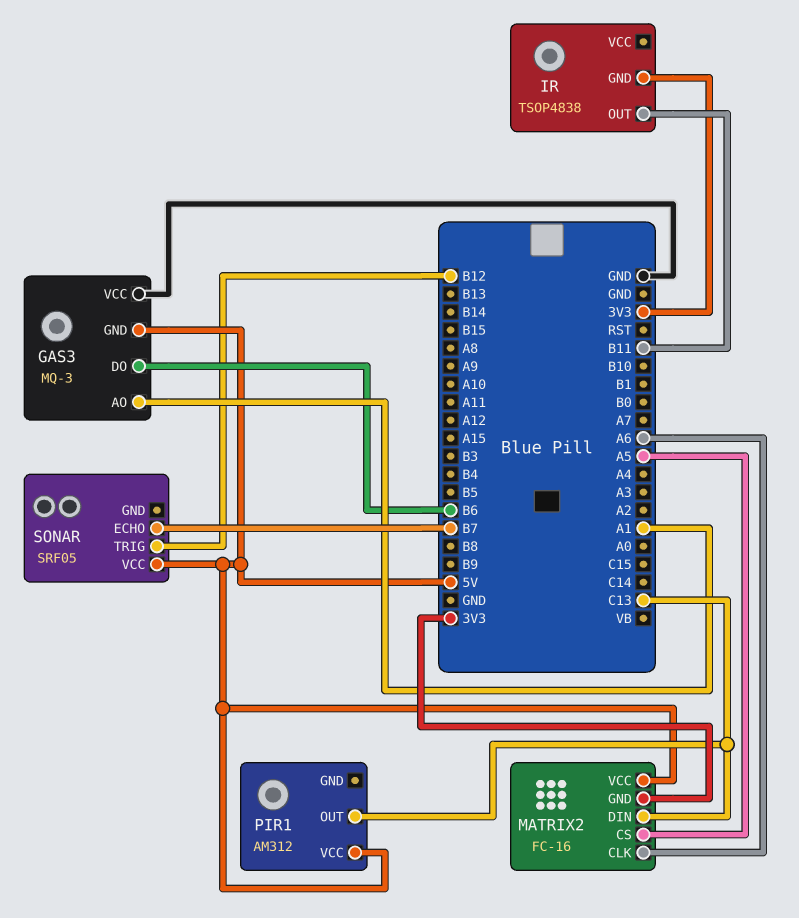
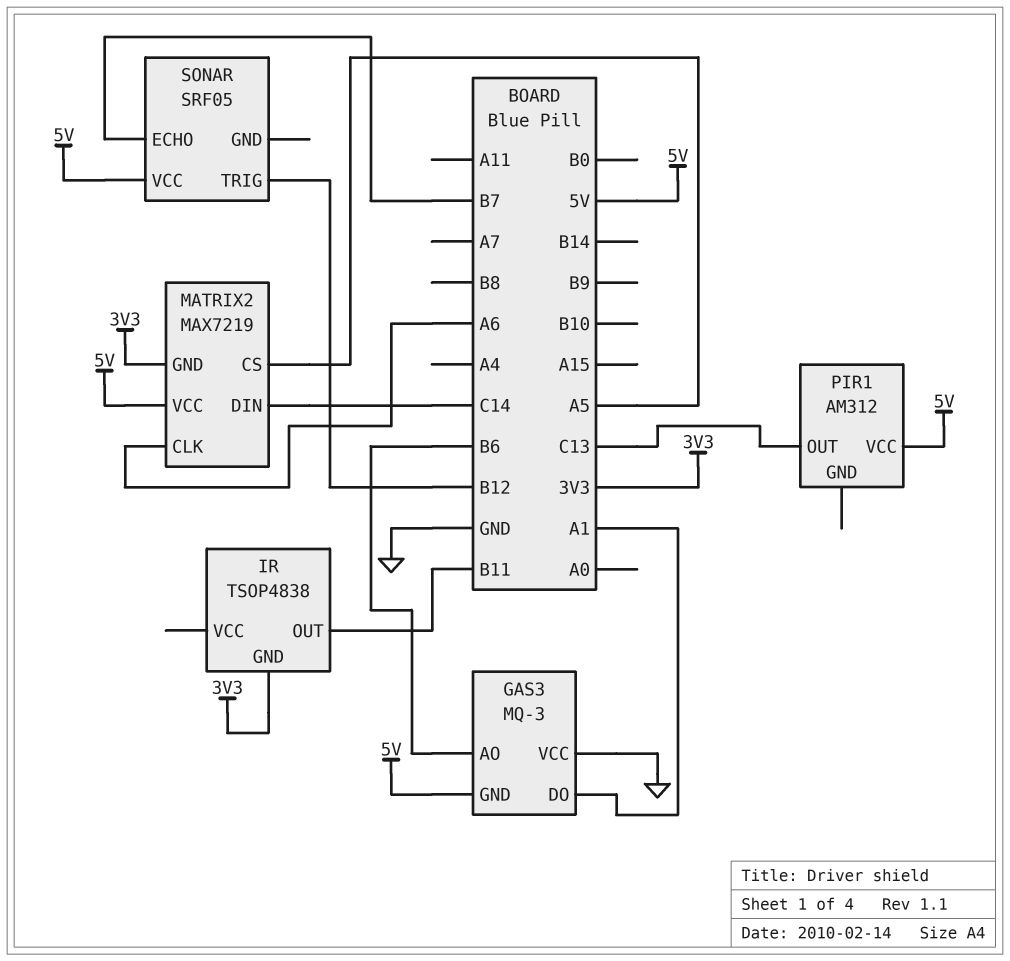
GAS3 pin AO: A1 -> B6
GAS3 pin DO: B6 -> A1
MATRIX2: FC-16 -> MAX7219
MATRIX2 pin DIN: C13 -> C14

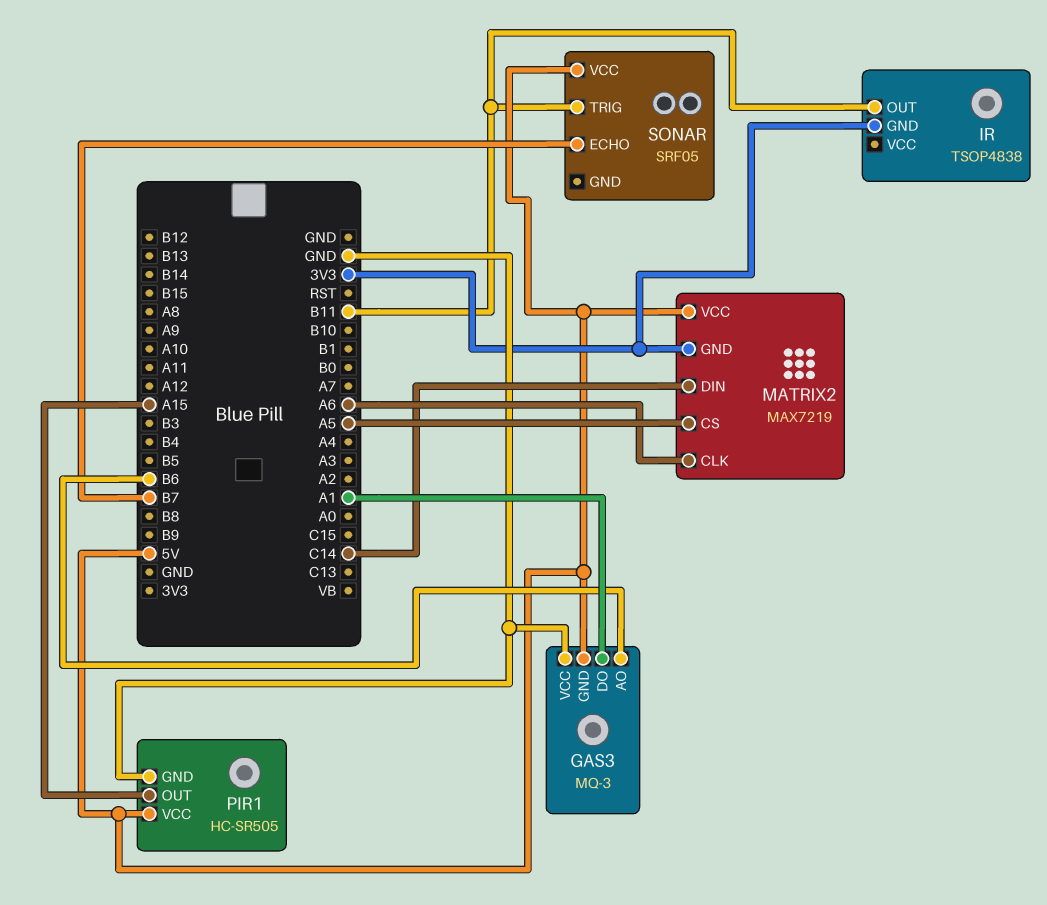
PIR1: AM312 -> HC-SR505
PIR1 pin GND: none -> GND
PIR1 pin OUT: C13 -> A15
SONAR pin TRIG: B12 -> B11

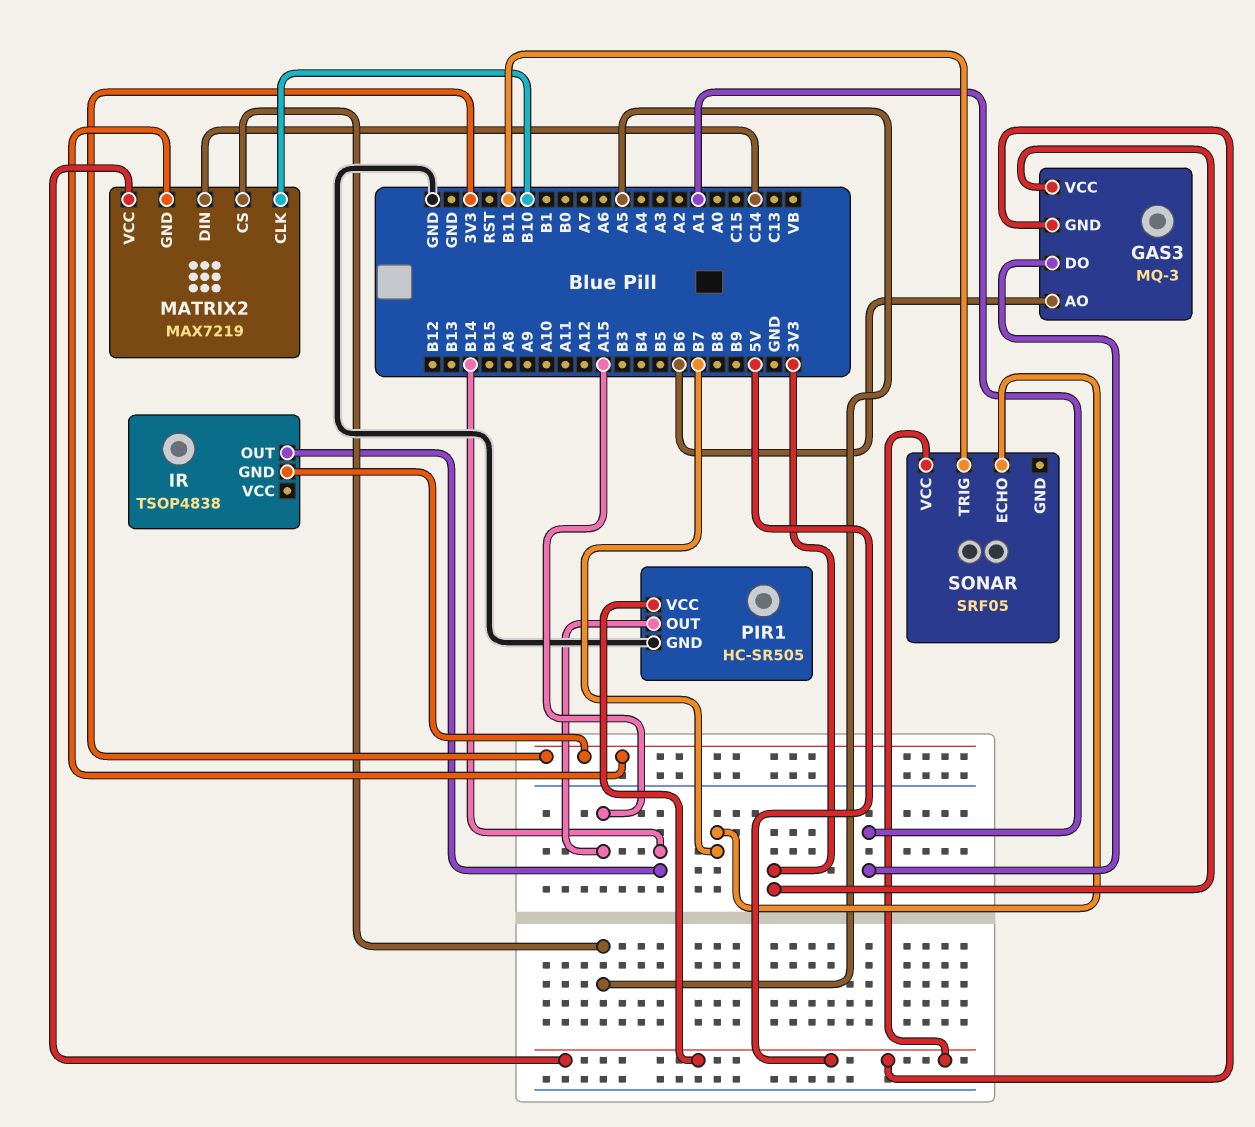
GAS3 pin VCC: GND -> 3V3
IR pin OUT: B11 -> B14
MATRIX2 pin CLK: A6 -> B10

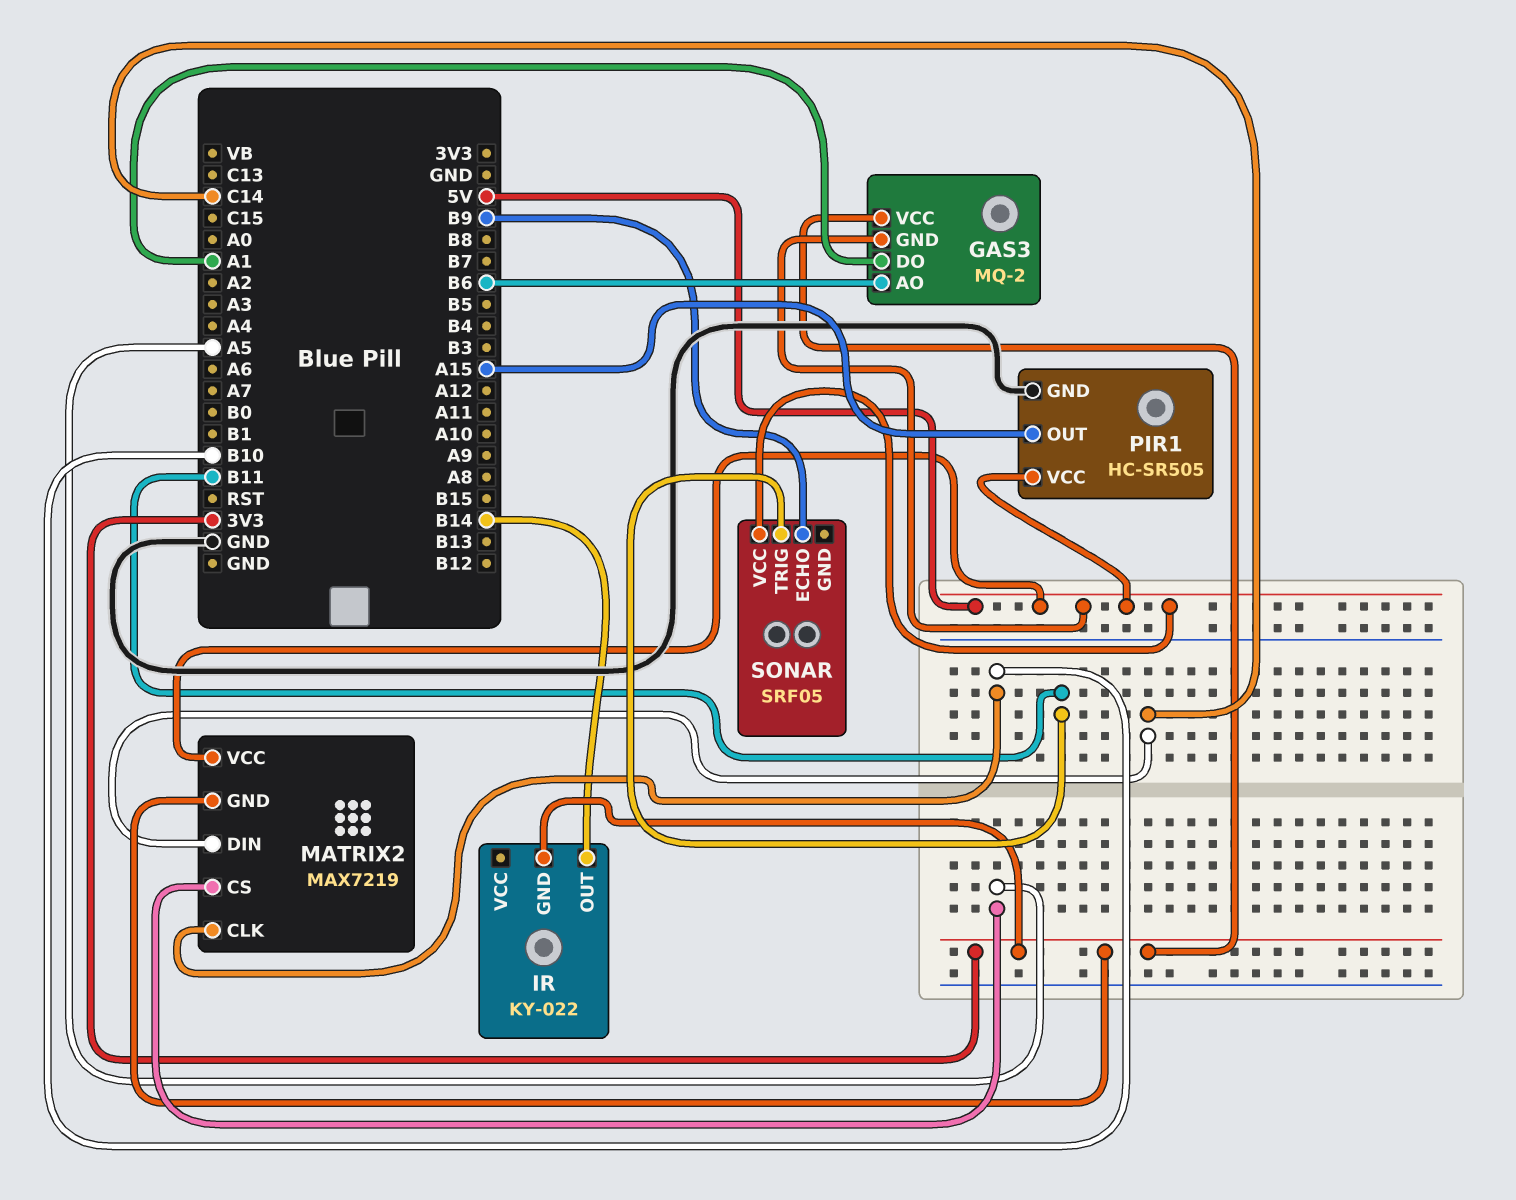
GAS3: MQ-3 -> MQ-2
IR: TSOP4838 -> KY-022
SONAR pin ECHO: B7 -> B9

